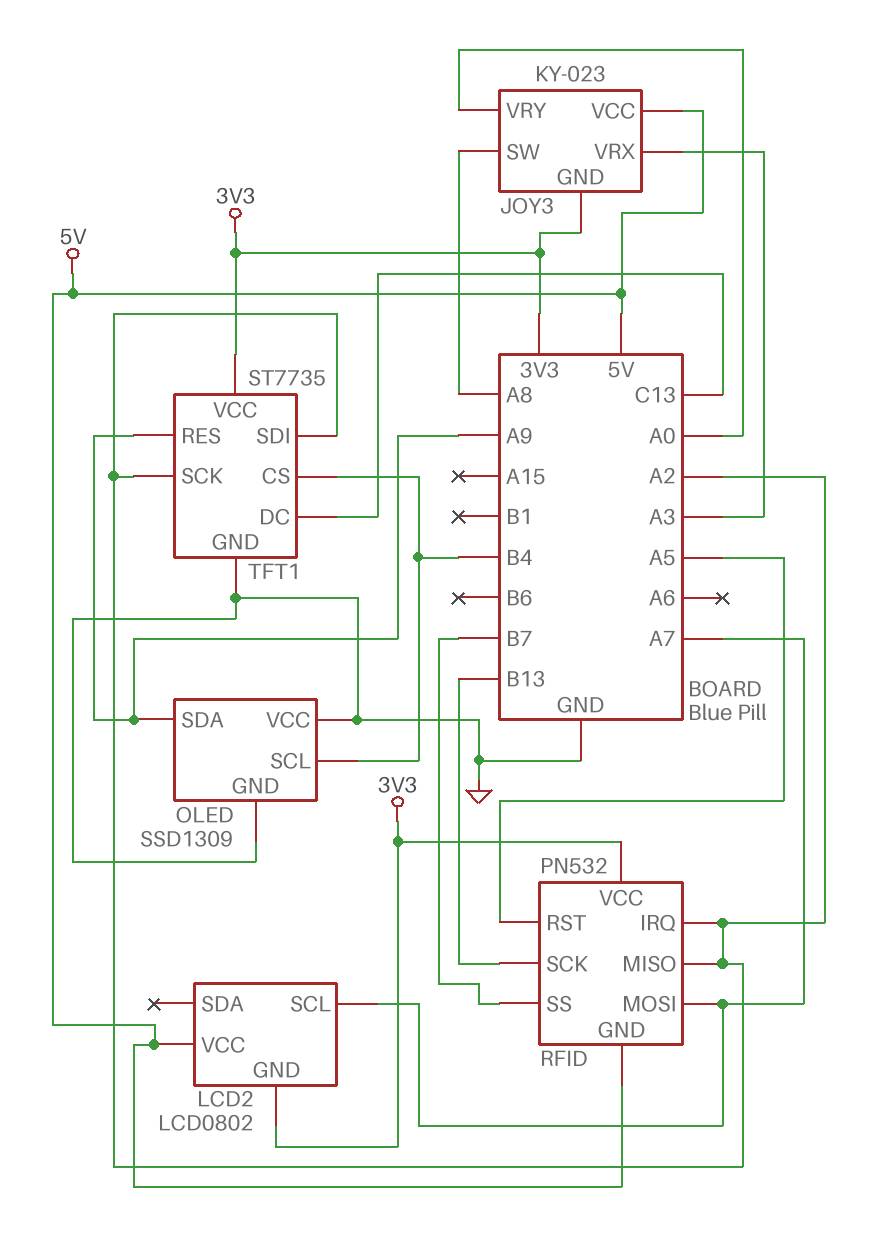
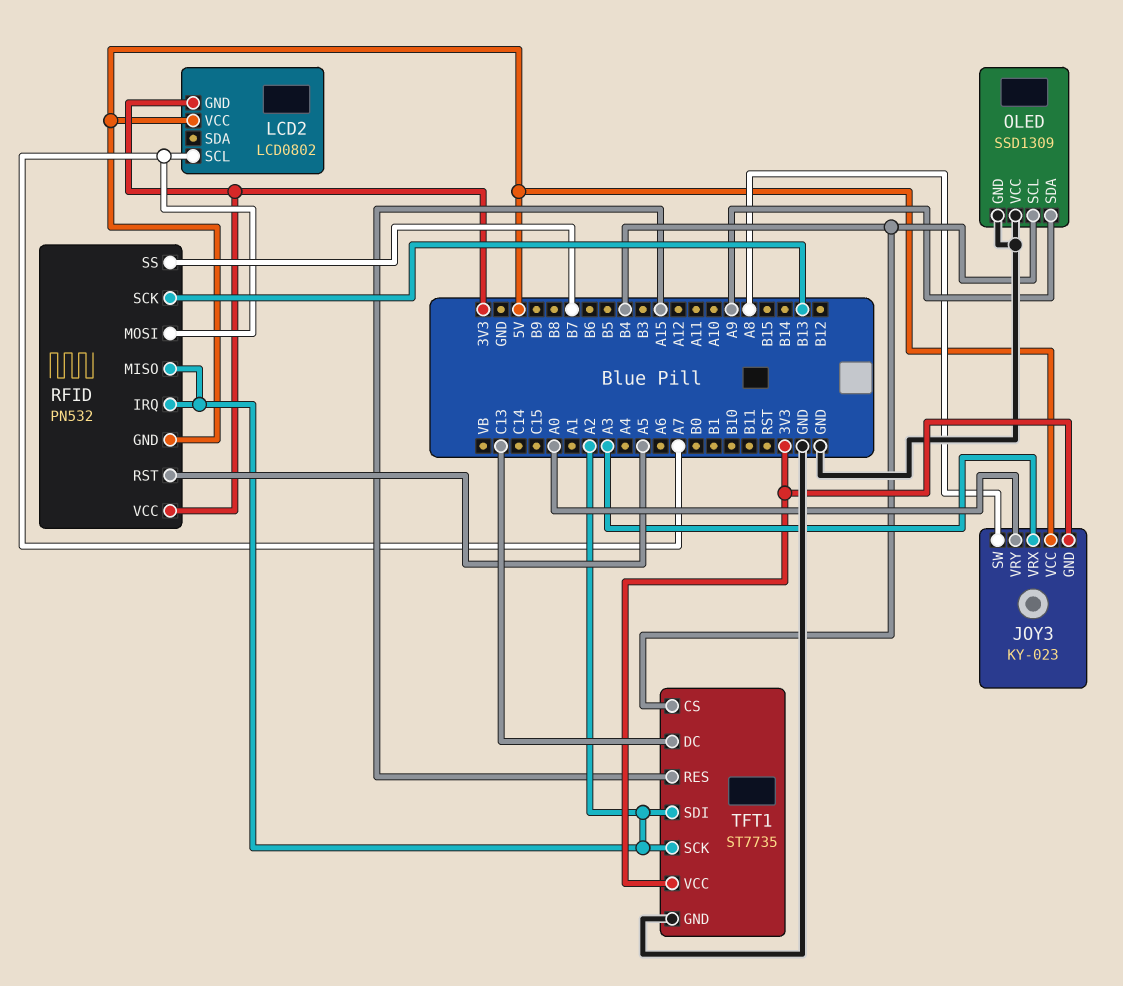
TFT1 pin RES: A9 -> A15

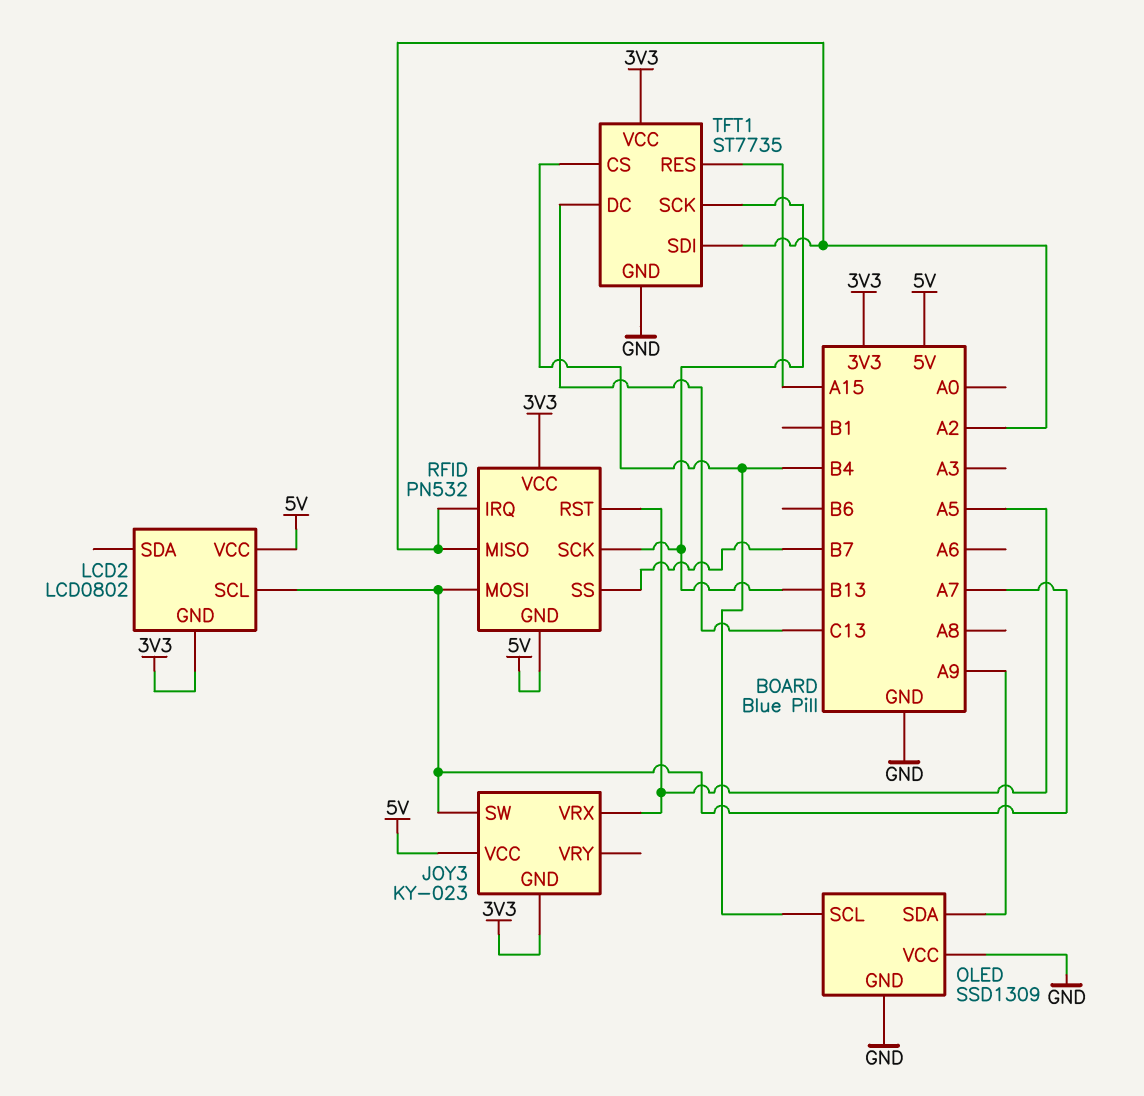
JOY3 pin SW: A8 -> A7
JOY3 pin VRX: A3 -> A5
JOY3 pin VRY: A0 -> none
TFT1 pin SCK: A2 -> B13

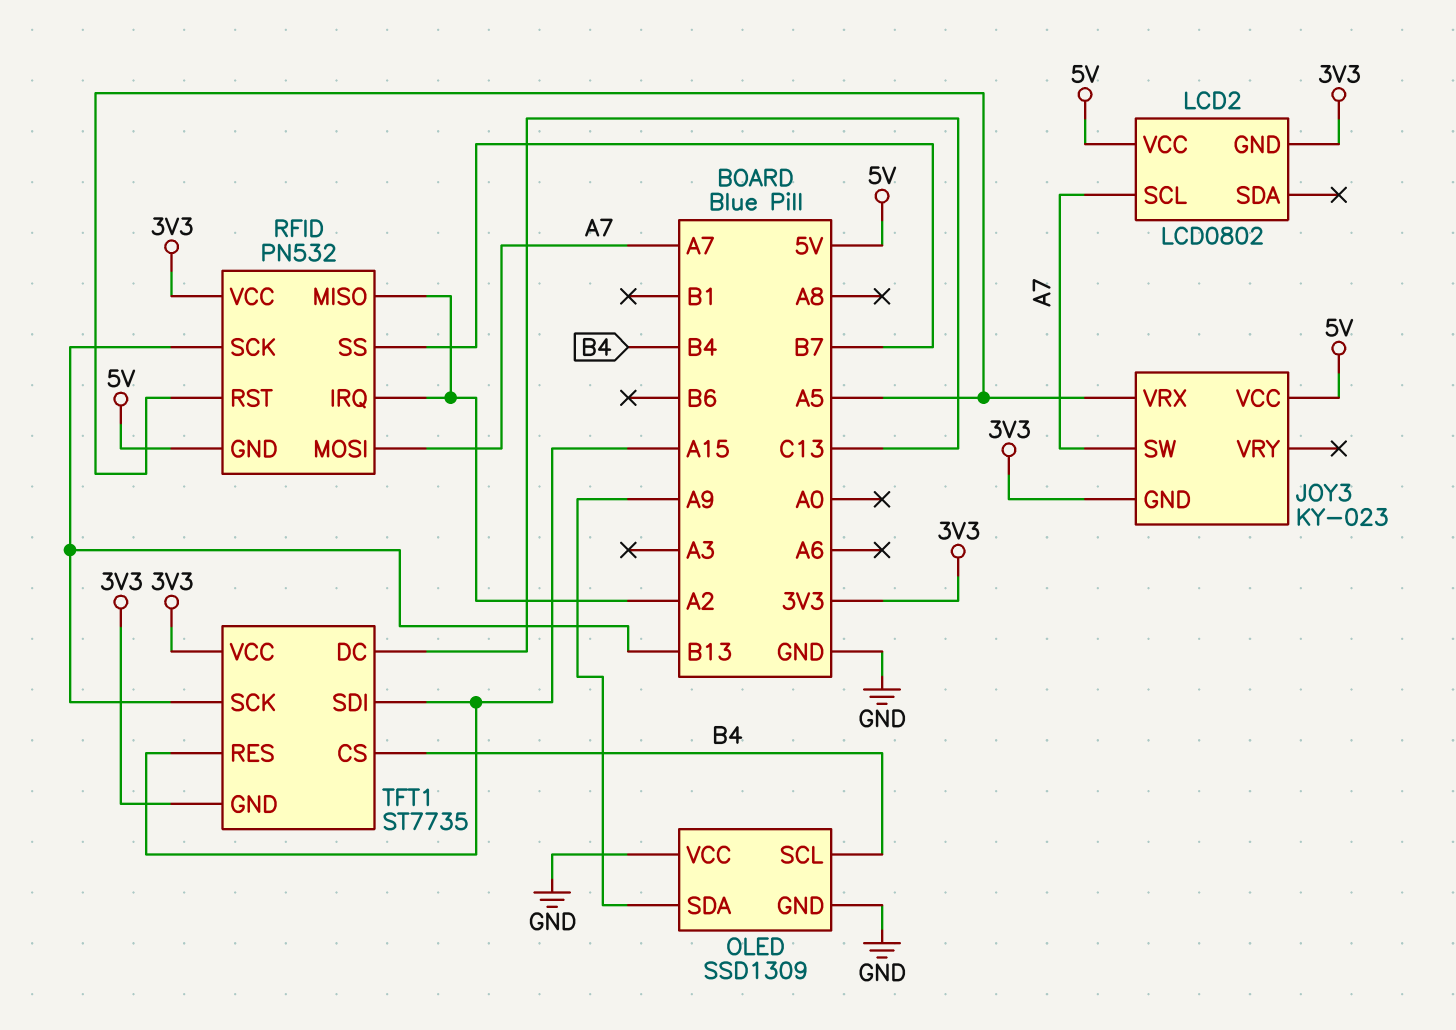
TFT1 pin GND: GND -> 3V3
TFT1 pin SDI: A2 -> A15

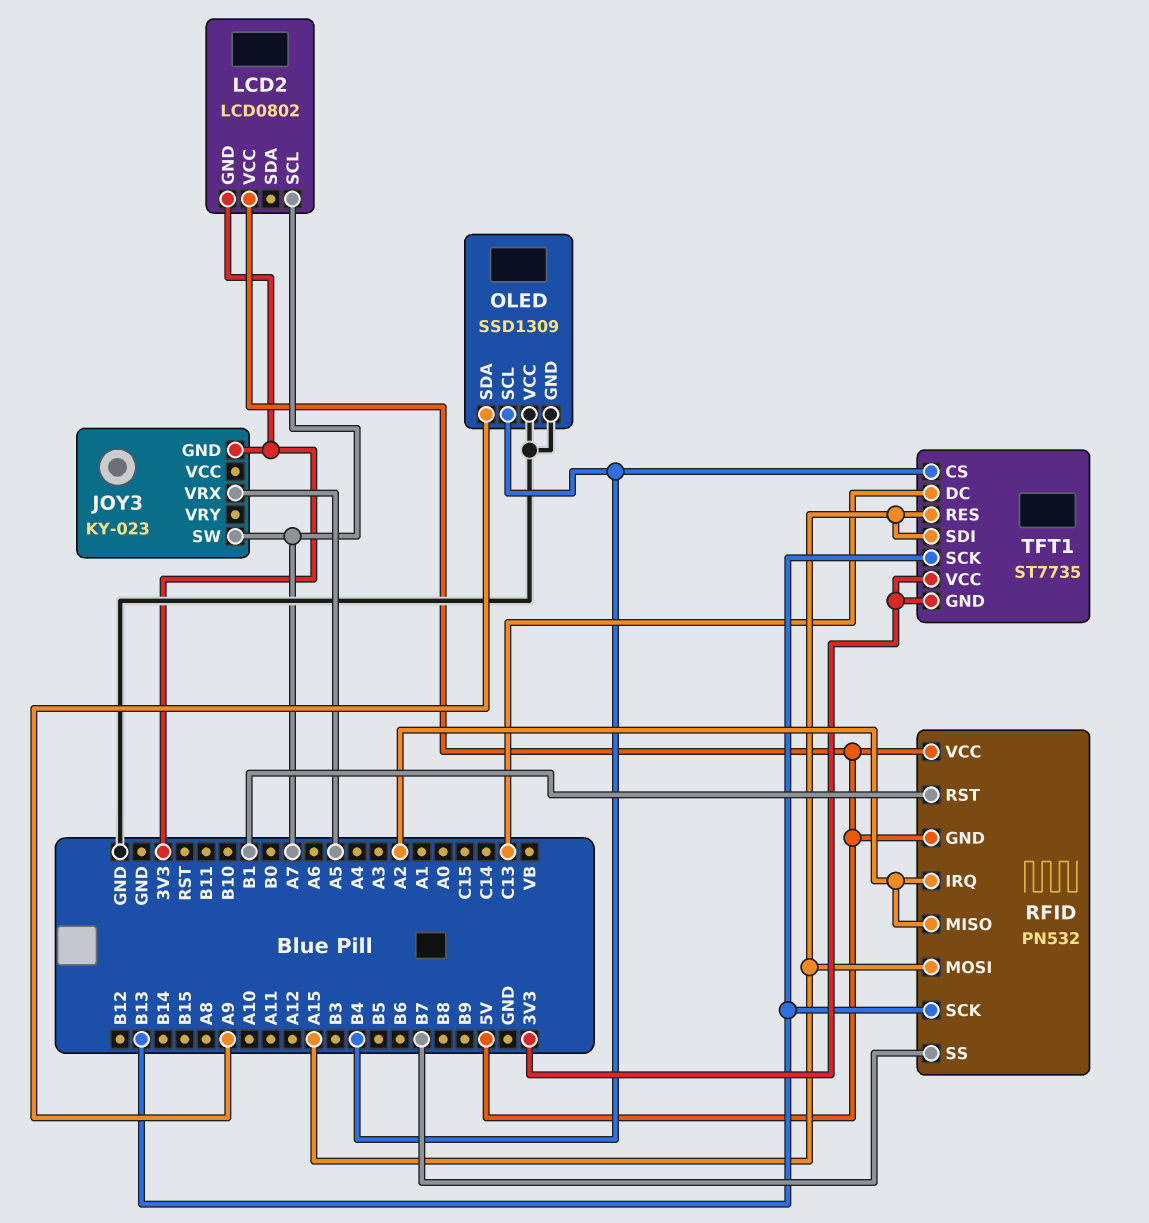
JOY3 pin VCC: 5V -> none
RFID pin MOSI: A7 -> A15
RFID pin RST: A5 -> B1
RFID pin VCC: 3V3 -> 5V

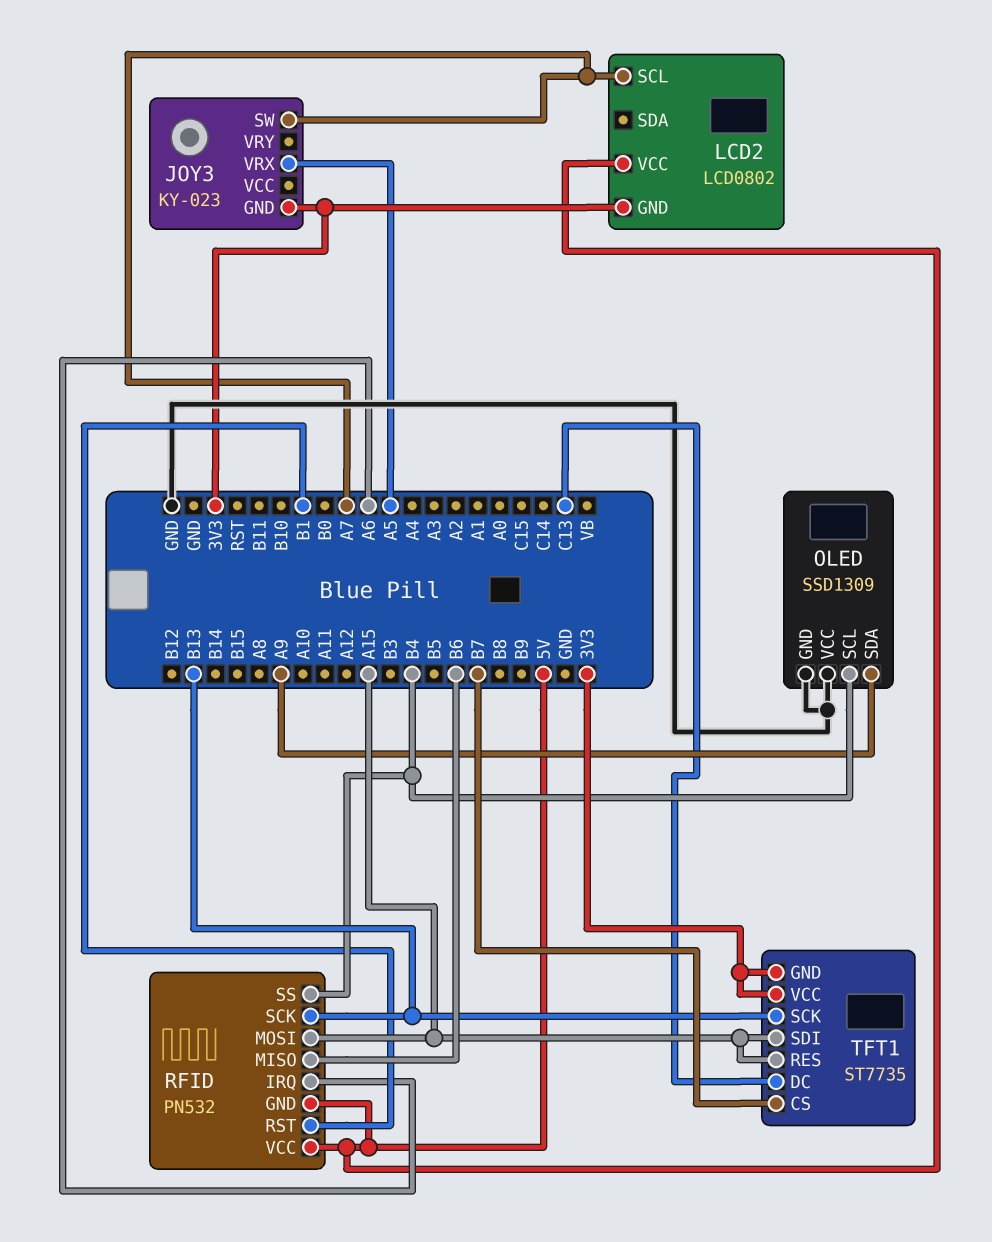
RFID pin IRQ: A2 -> A6
RFID pin MISO: A2 -> B6
RFID pin SS: B7 -> B4
TFT1 pin CS: B4 -> B7

